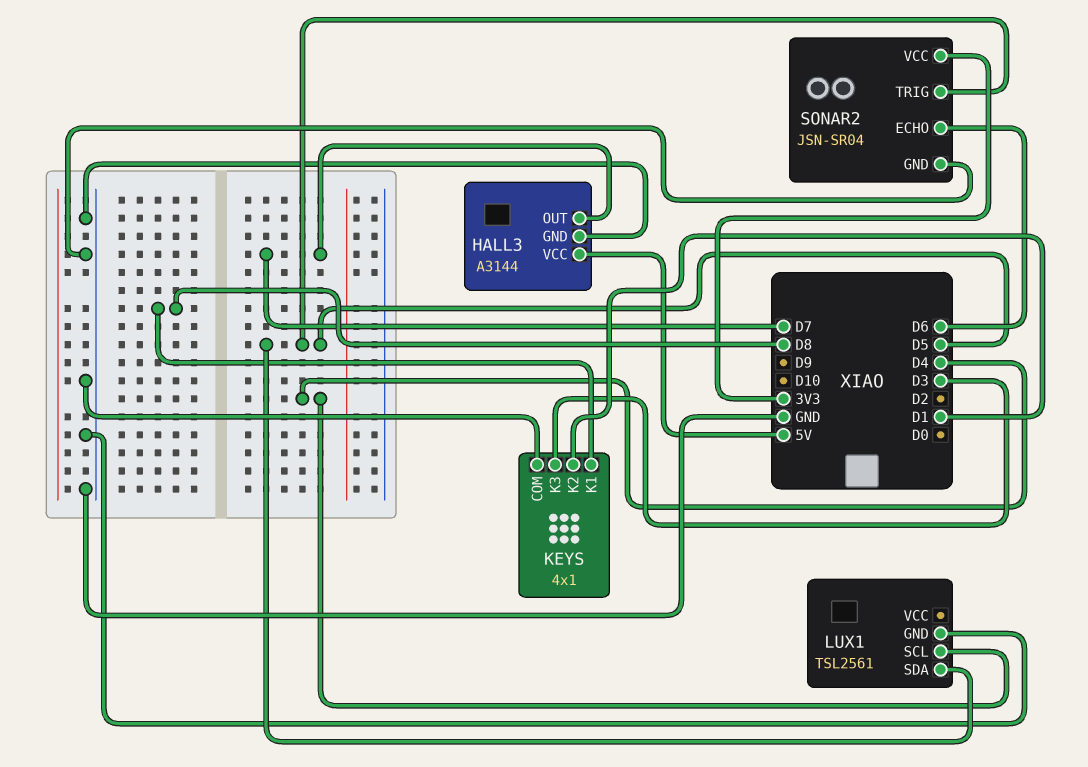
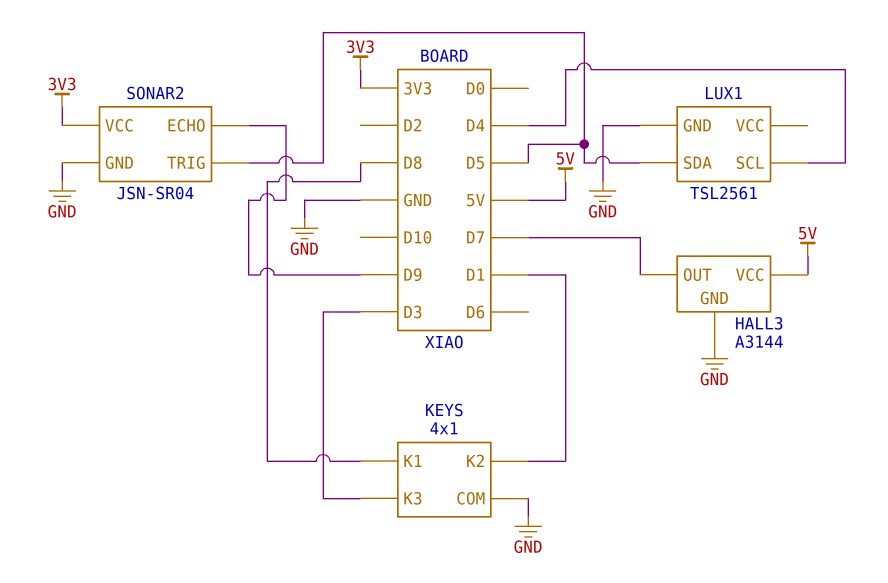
SONAR2 pin ECHO: D6 -> D9

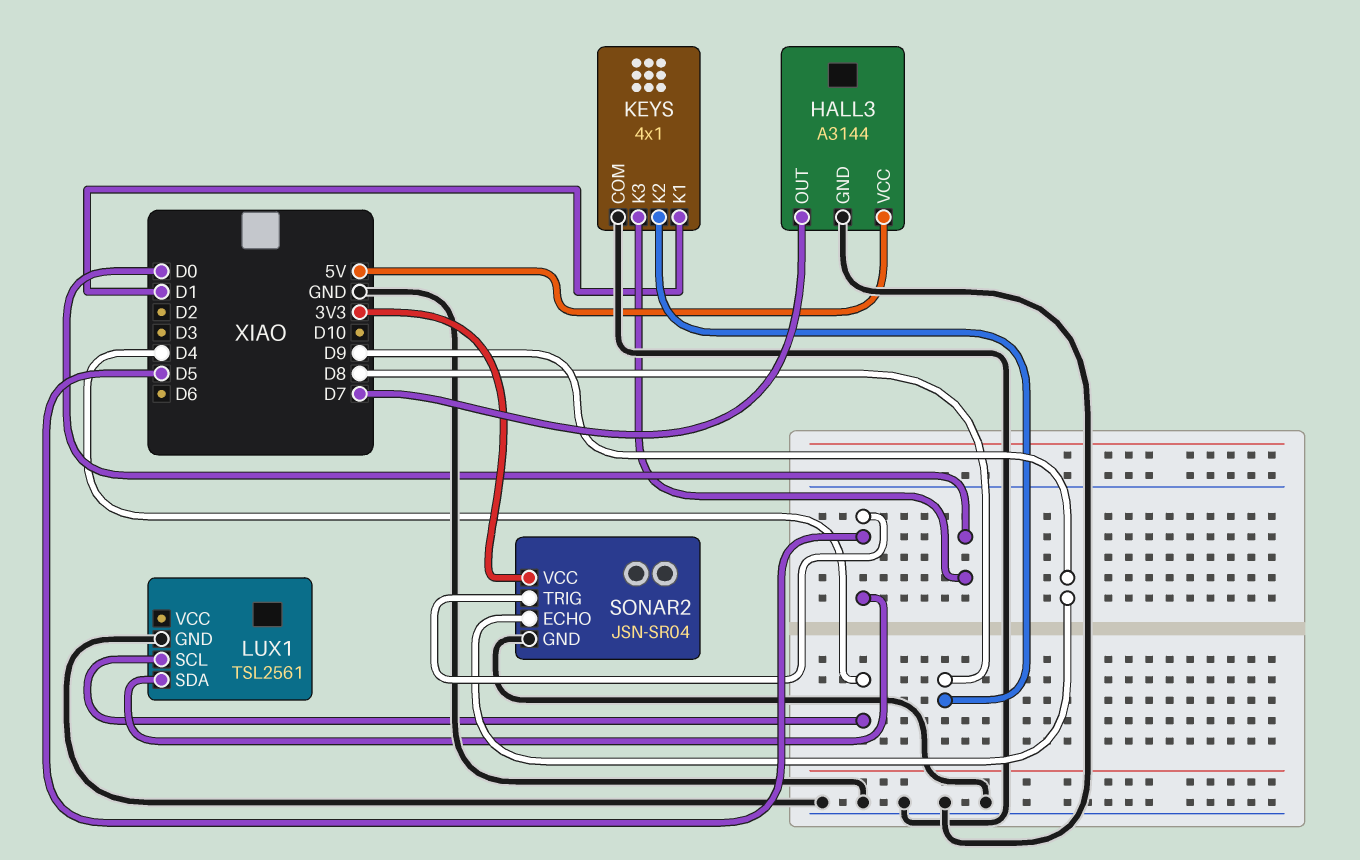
KEYS pin K1: D8 -> D1
KEYS pin K2: D1 -> D8
KEYS pin K3: D3 -> D0

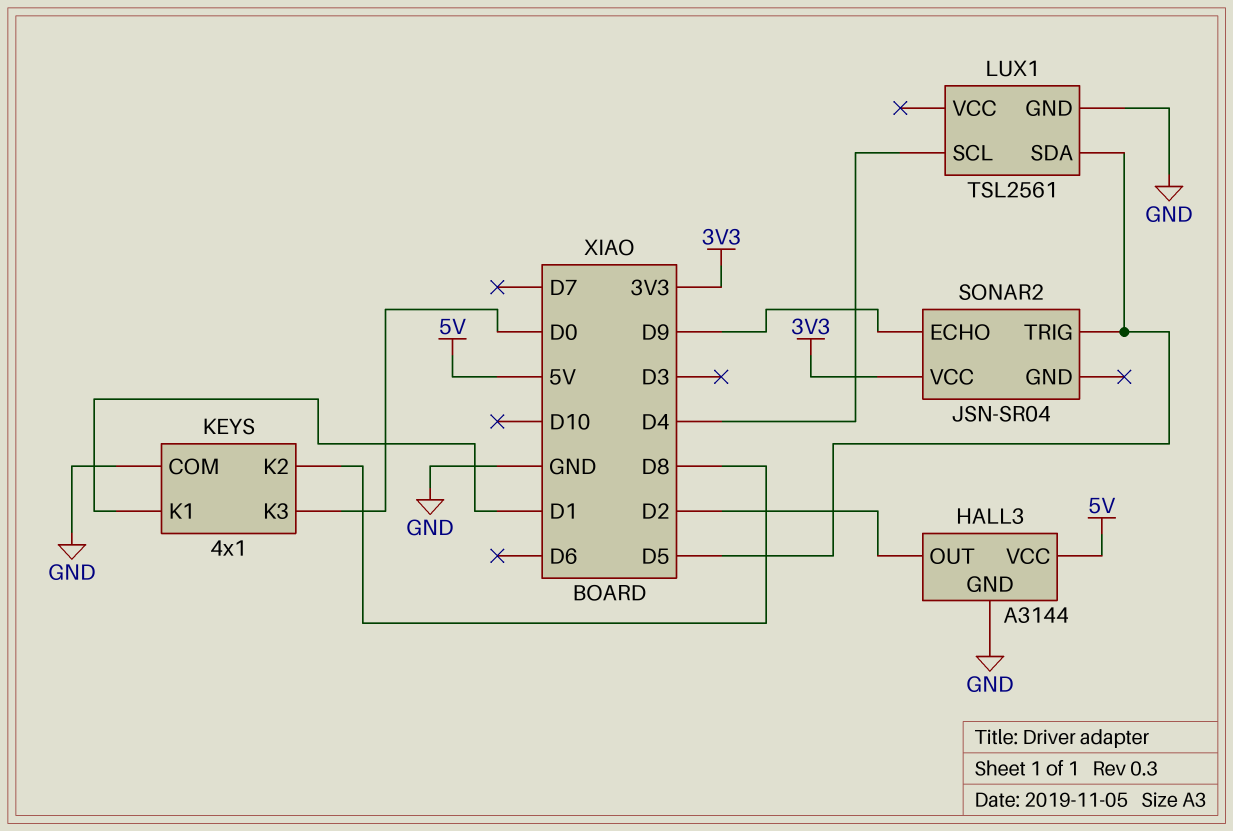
HALL3 pin OUT: D7 -> D2
SONAR2 pin GND: GND -> none

